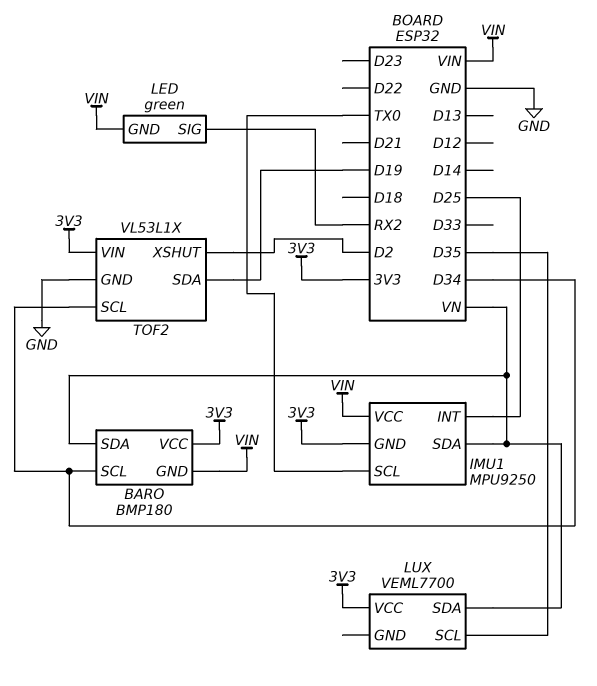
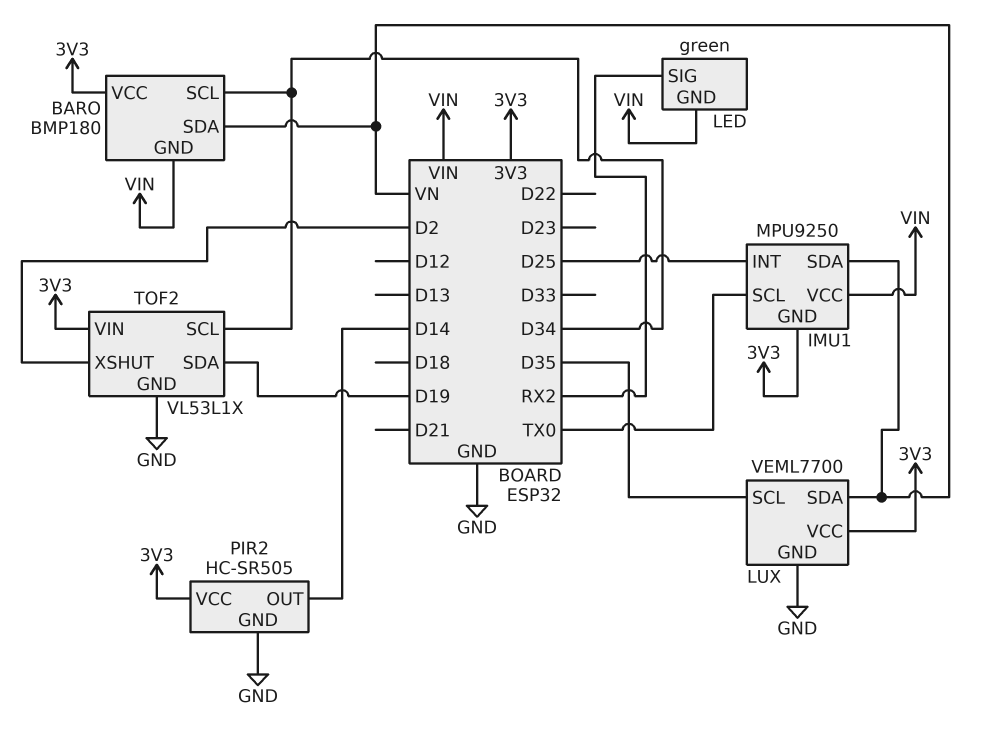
LUX pin GND: none -> GND
PIR2: none -> HC-SR505
PIR2 pin GND: none -> GND
PIR2 pin OUT: none -> D14
PIR2 pin VCC: none -> 3V3

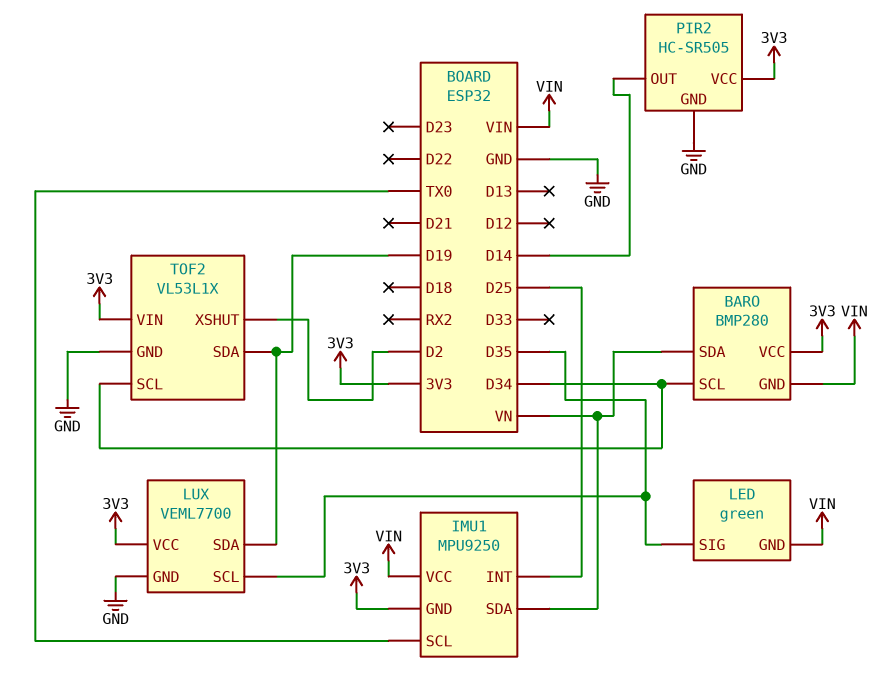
BARO: BMP180 -> BMP280
LED pin SIG: RX2 -> D35
LUX pin SDA: VN -> D19

